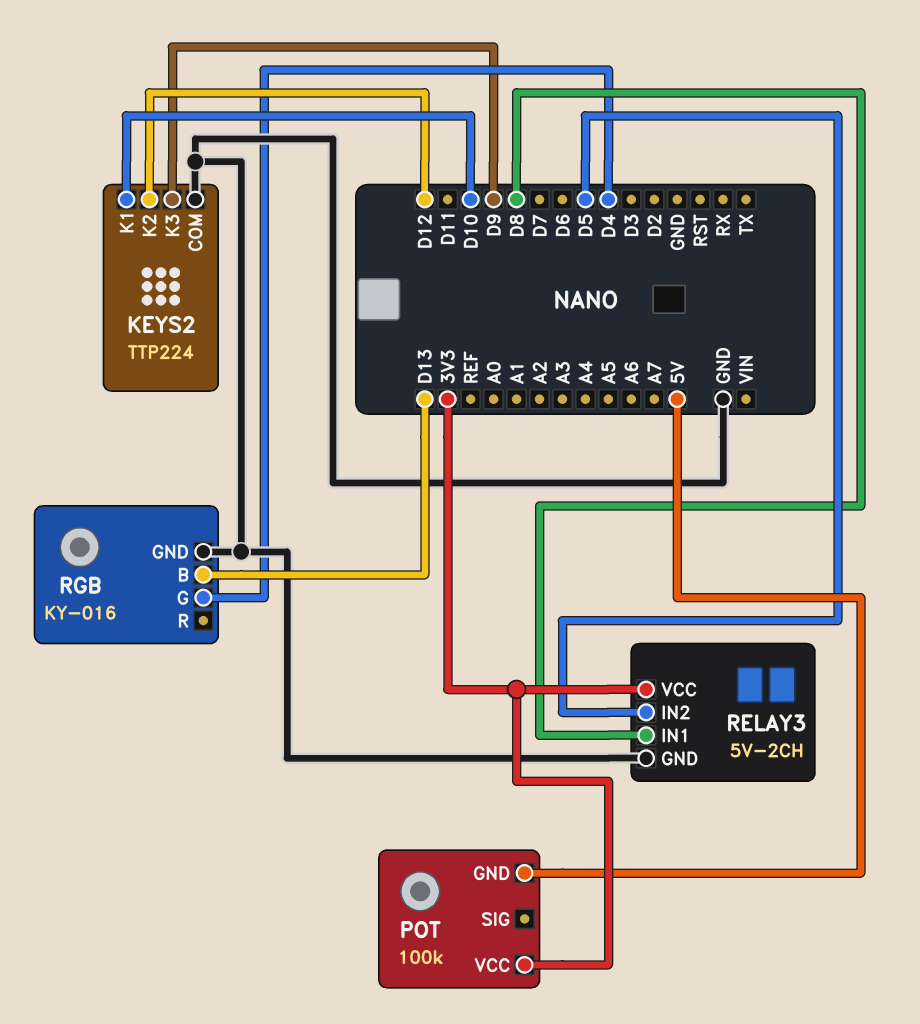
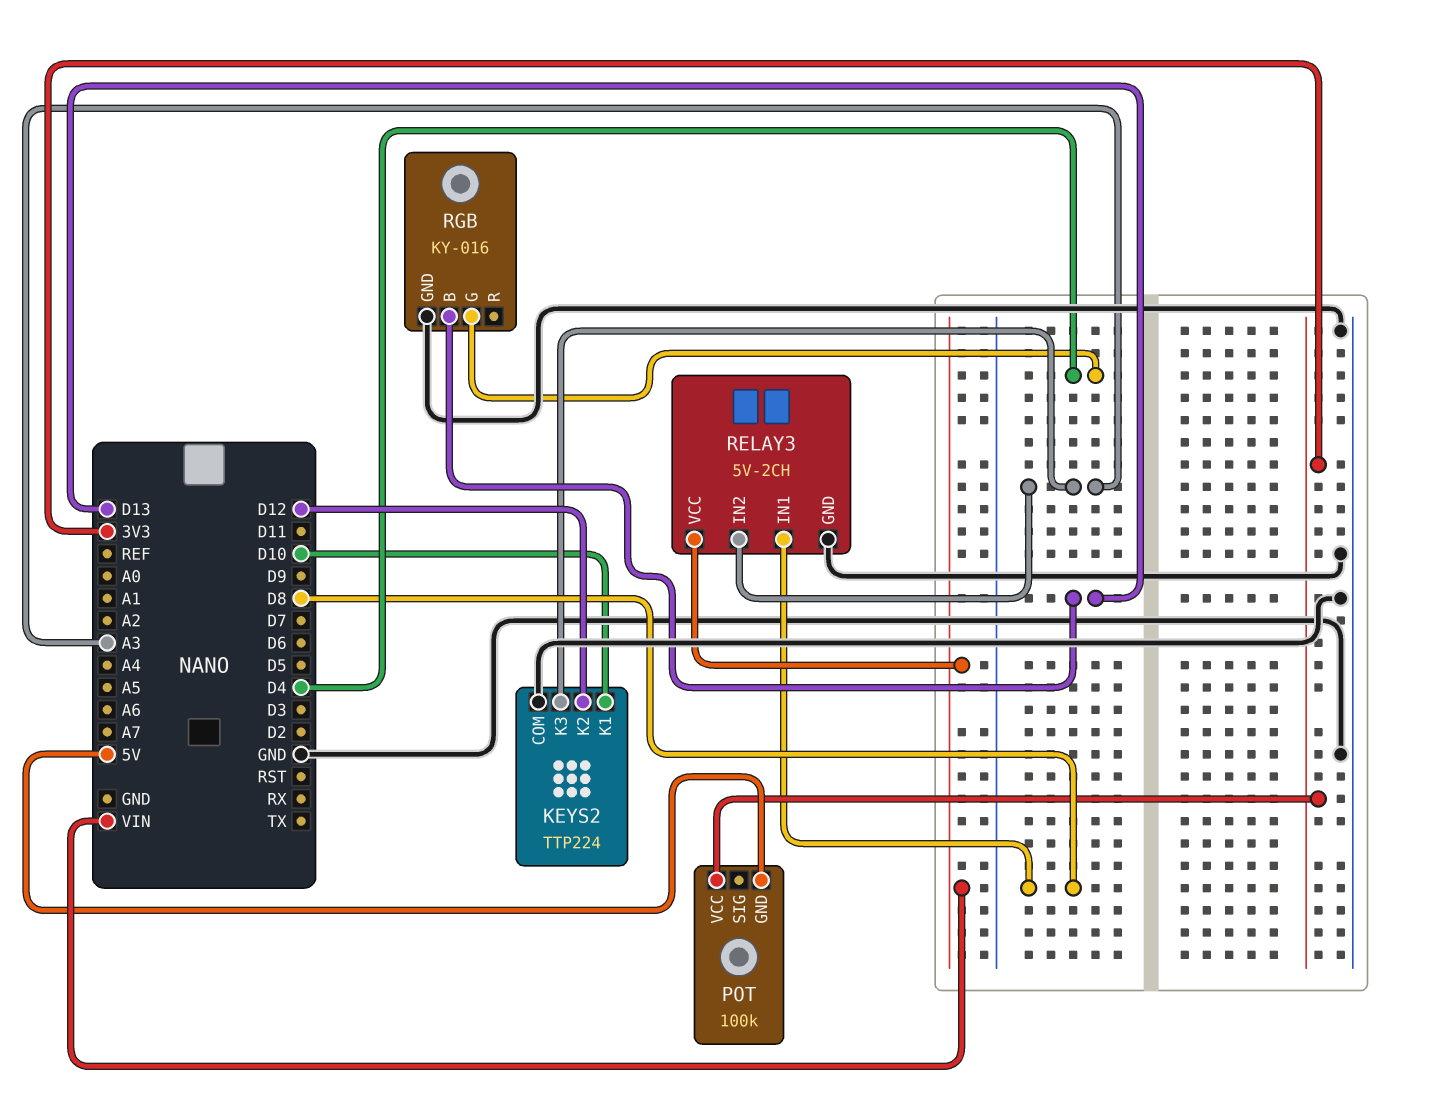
KEYS2 pin K3: D9 -> A3
RELAY3 pin IN2: D5 -> A3
RELAY3 pin VCC: 3V3 -> VIN

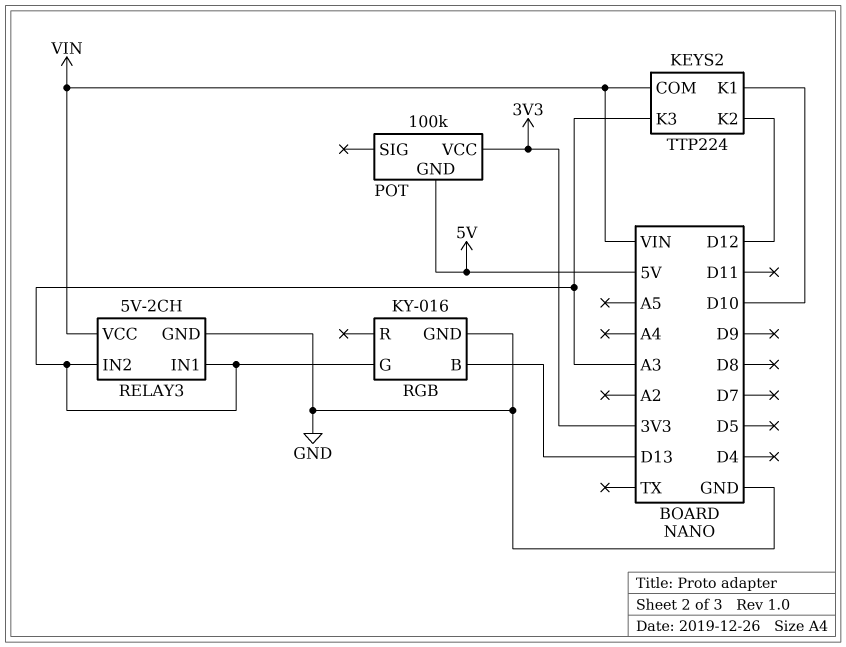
KEYS2 pin COM: GND -> VIN
RELAY3 pin IN1: D8 -> A3
RGB pin G: D4 -> A3

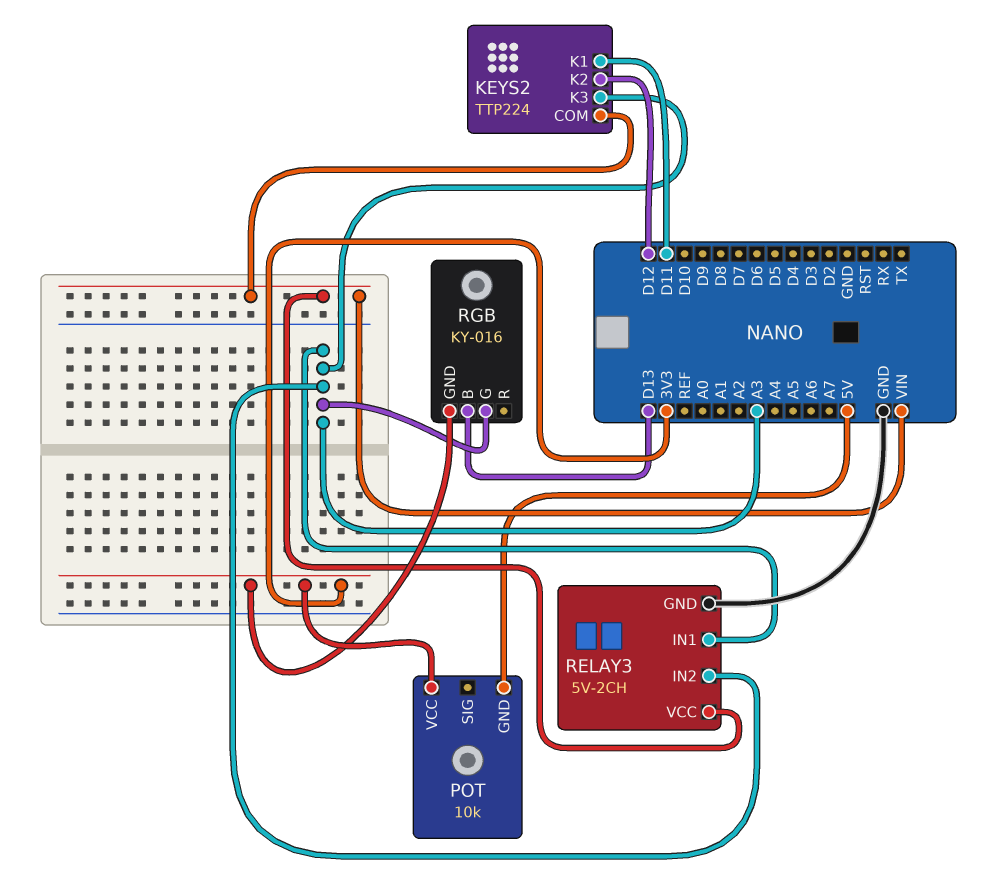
KEYS2 pin K1: D10 -> D11
POT: 100k -> 10k
RGB pin GND: GND -> 3V3

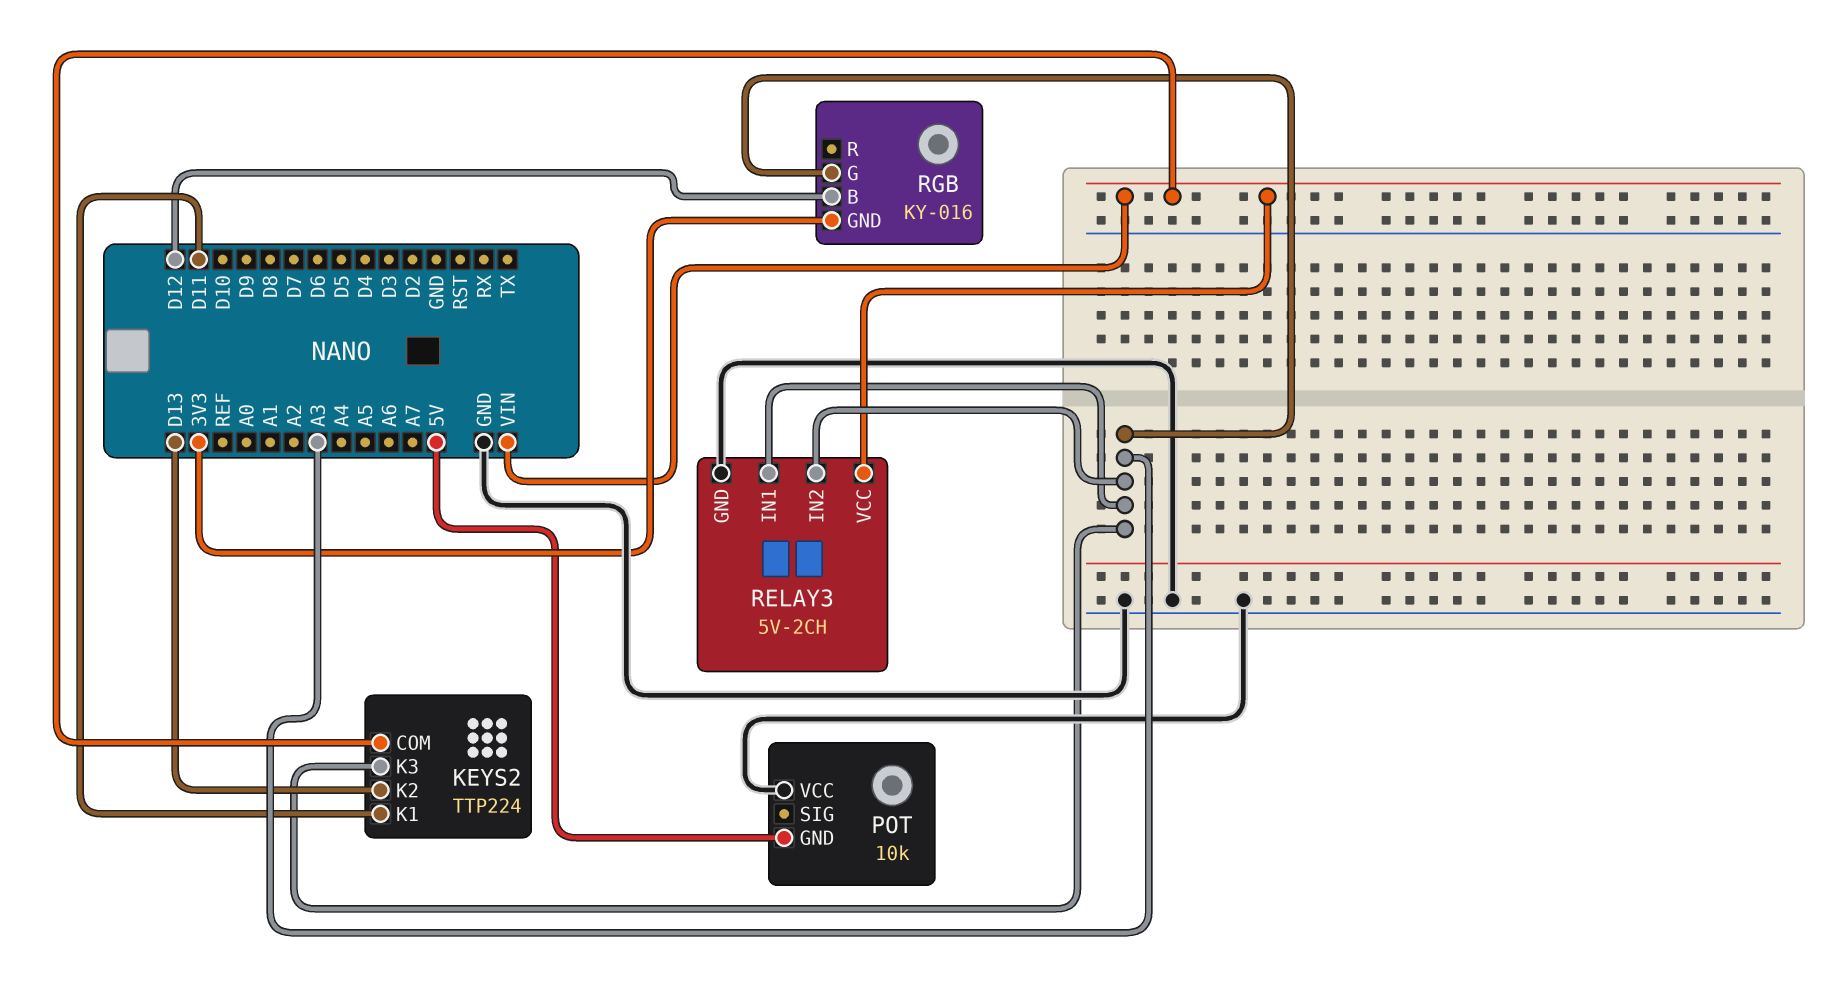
KEYS2 pin K2: D12 -> D13
POT pin VCC: 3V3 -> GND
RGB pin B: D13 -> D12

